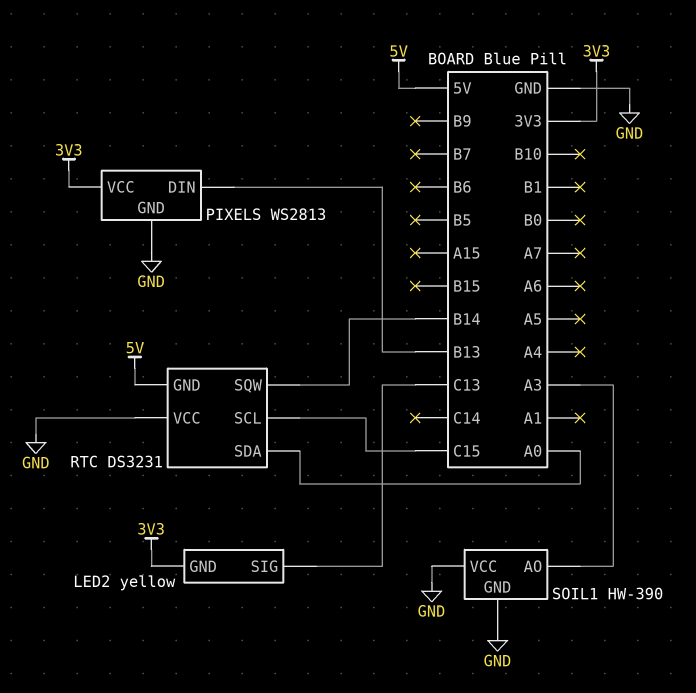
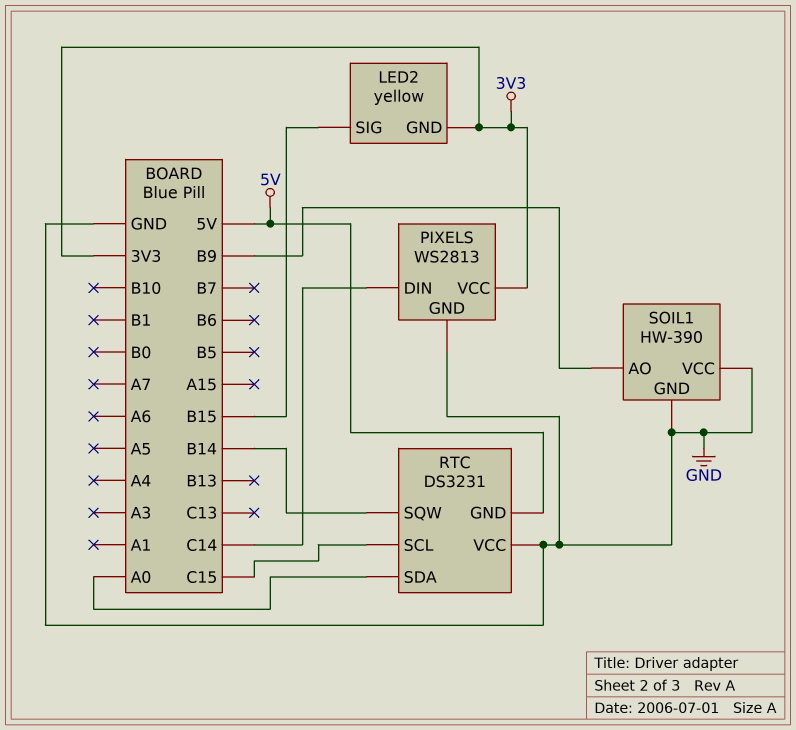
LED2 pin SIG: C13 -> B15
PIXELS pin DIN: B13 -> C14
SOIL1 pin AO: A3 -> B9

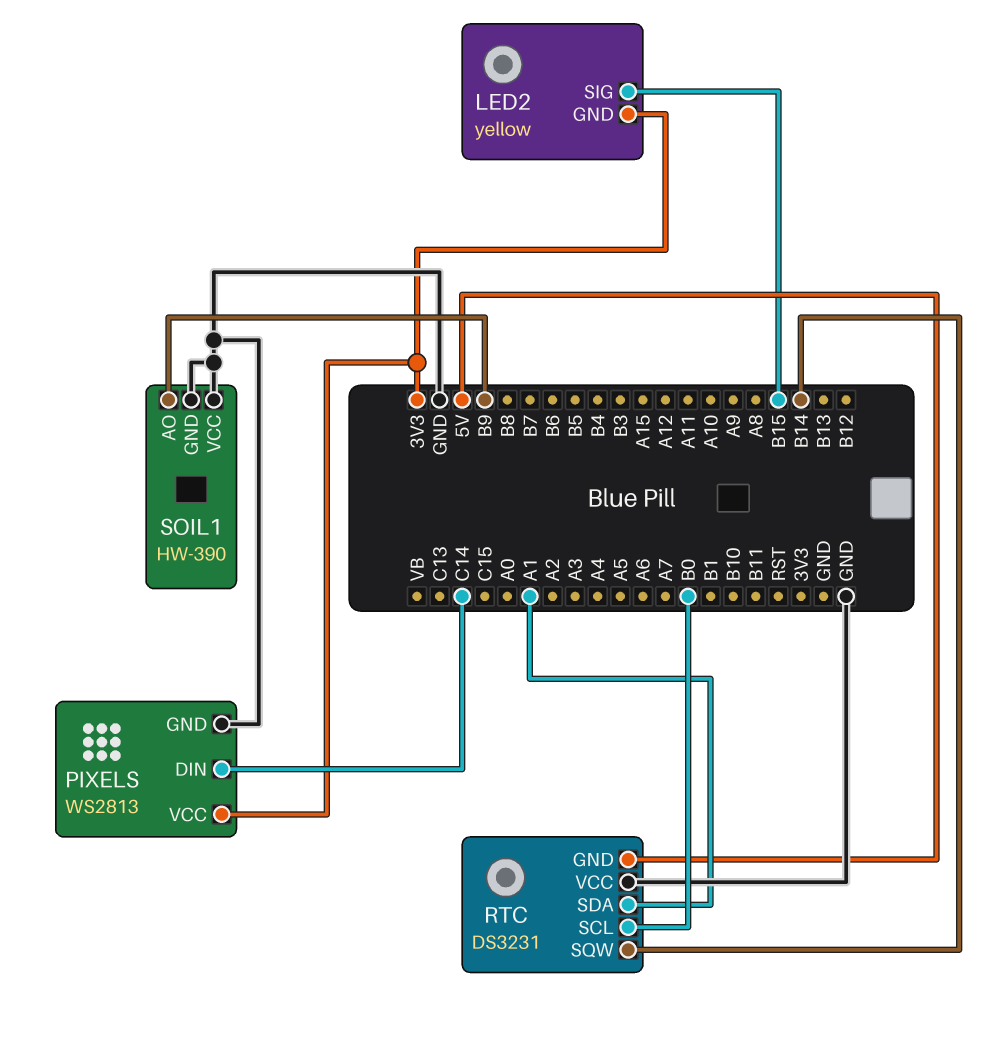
RTC pin SCL: C15 -> B0
RTC pin SDA: A0 -> A1

